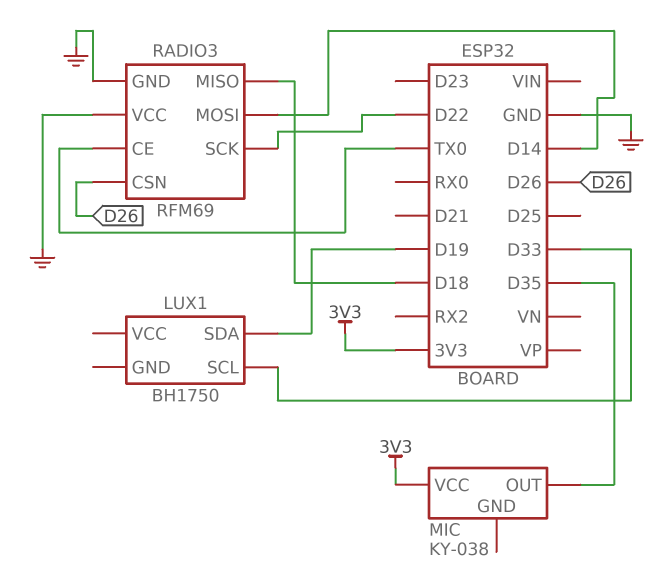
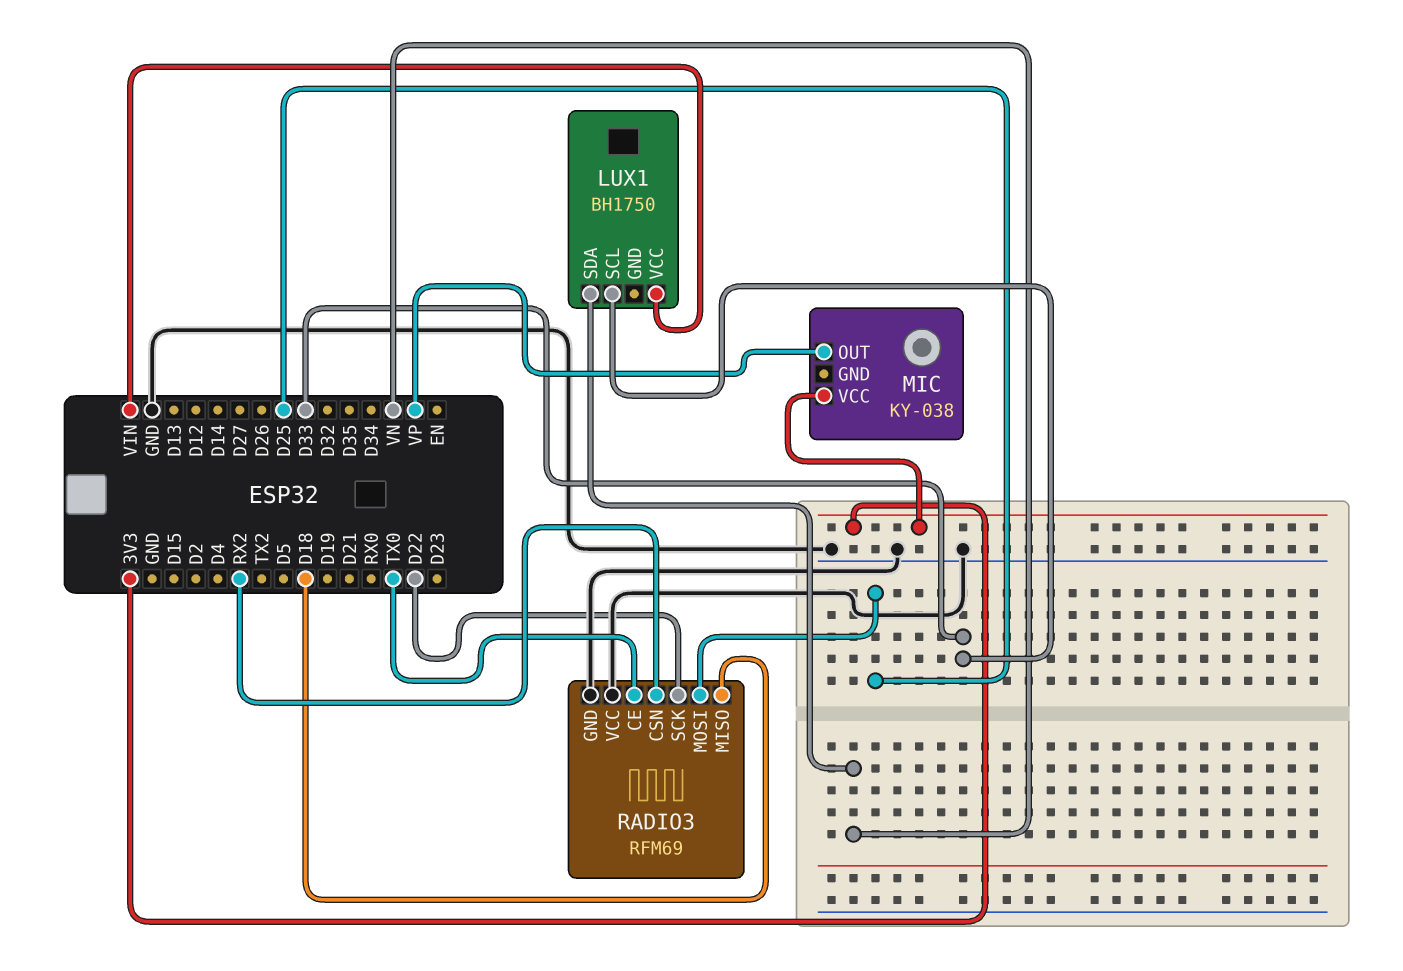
LUX1 pin SDA: D19 -> VN
LUX1 pin VCC: none -> VIN
MIC pin OUT: D35 -> VP
RADIO3 pin CSN: D26 -> RX2
RADIO3 pin MOSI: D14 -> D25

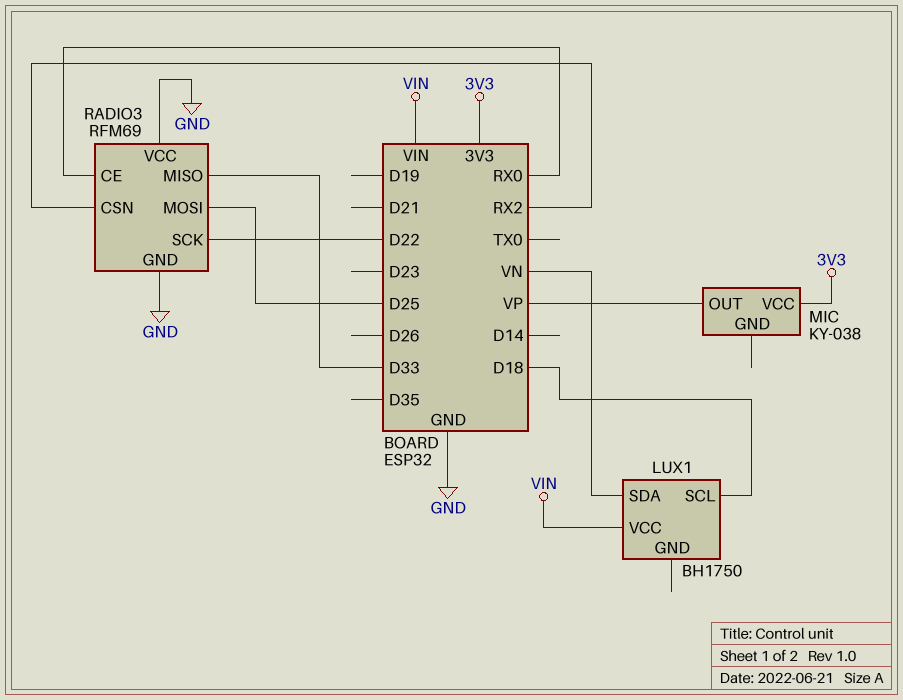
LUX1 pin SCL: D33 -> D18
RADIO3 pin CE: TX0 -> RX0
RADIO3 pin MISO: D18 -> D33

